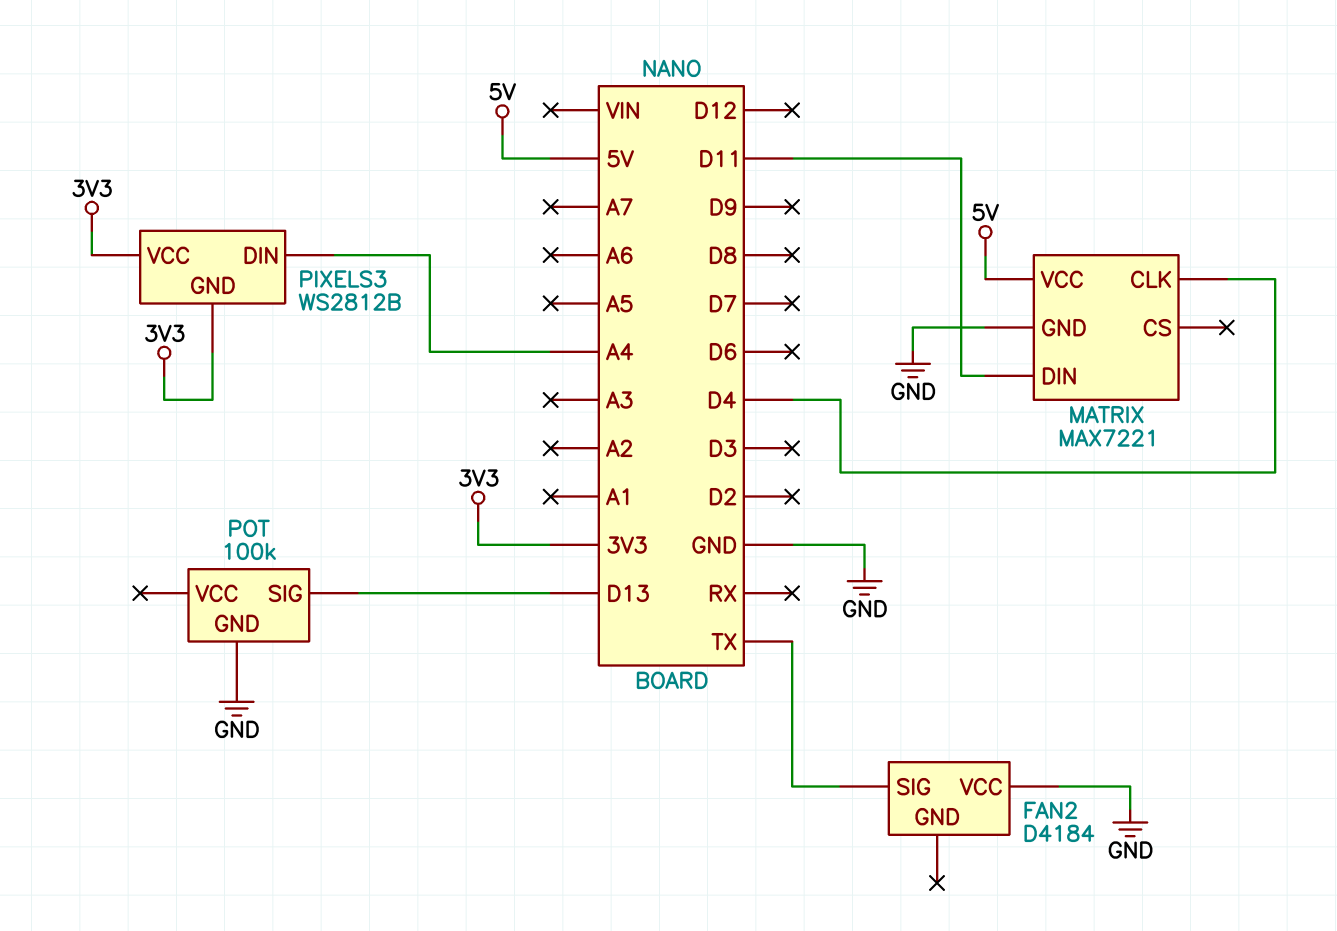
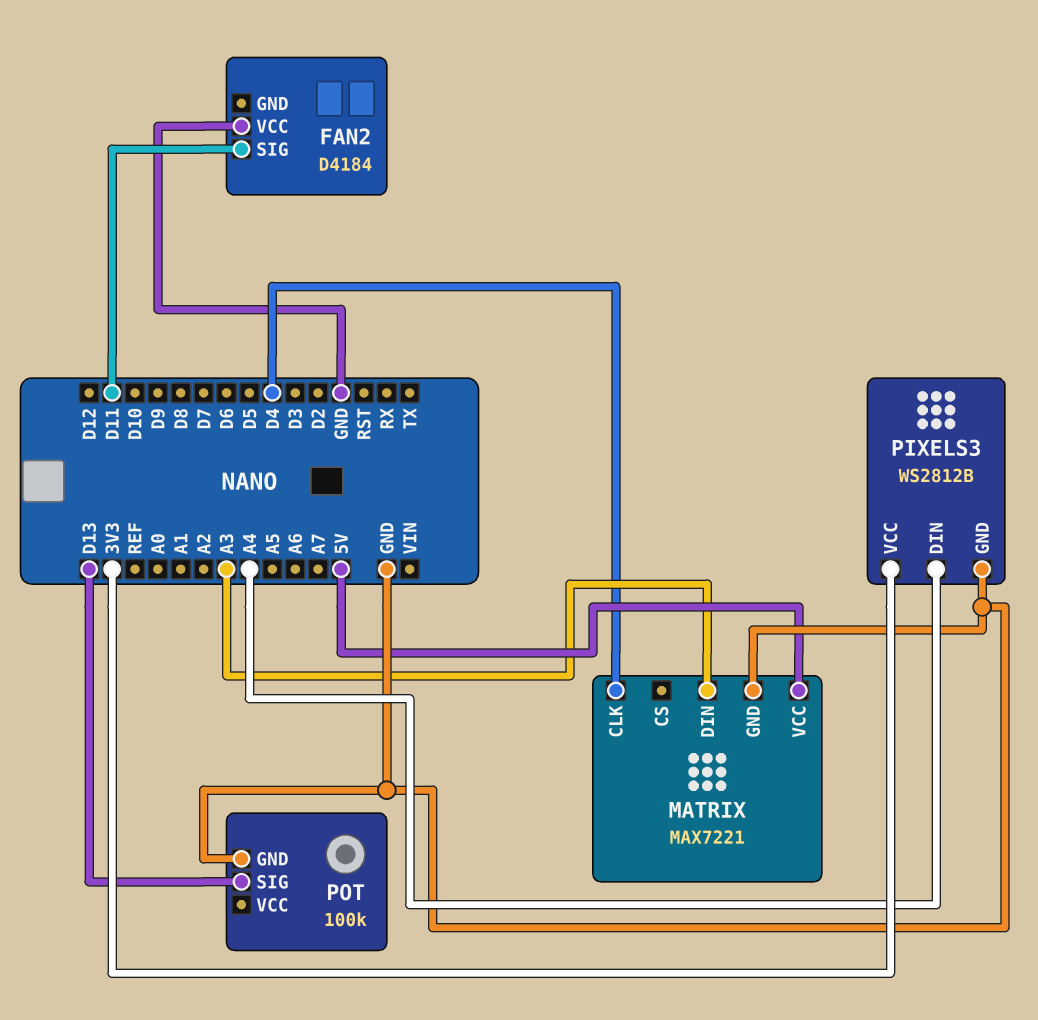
FAN2 pin SIG: TX -> D11
MATRIX pin DIN: D11 -> A3
PIXELS3 pin GND: 3V3 -> GND

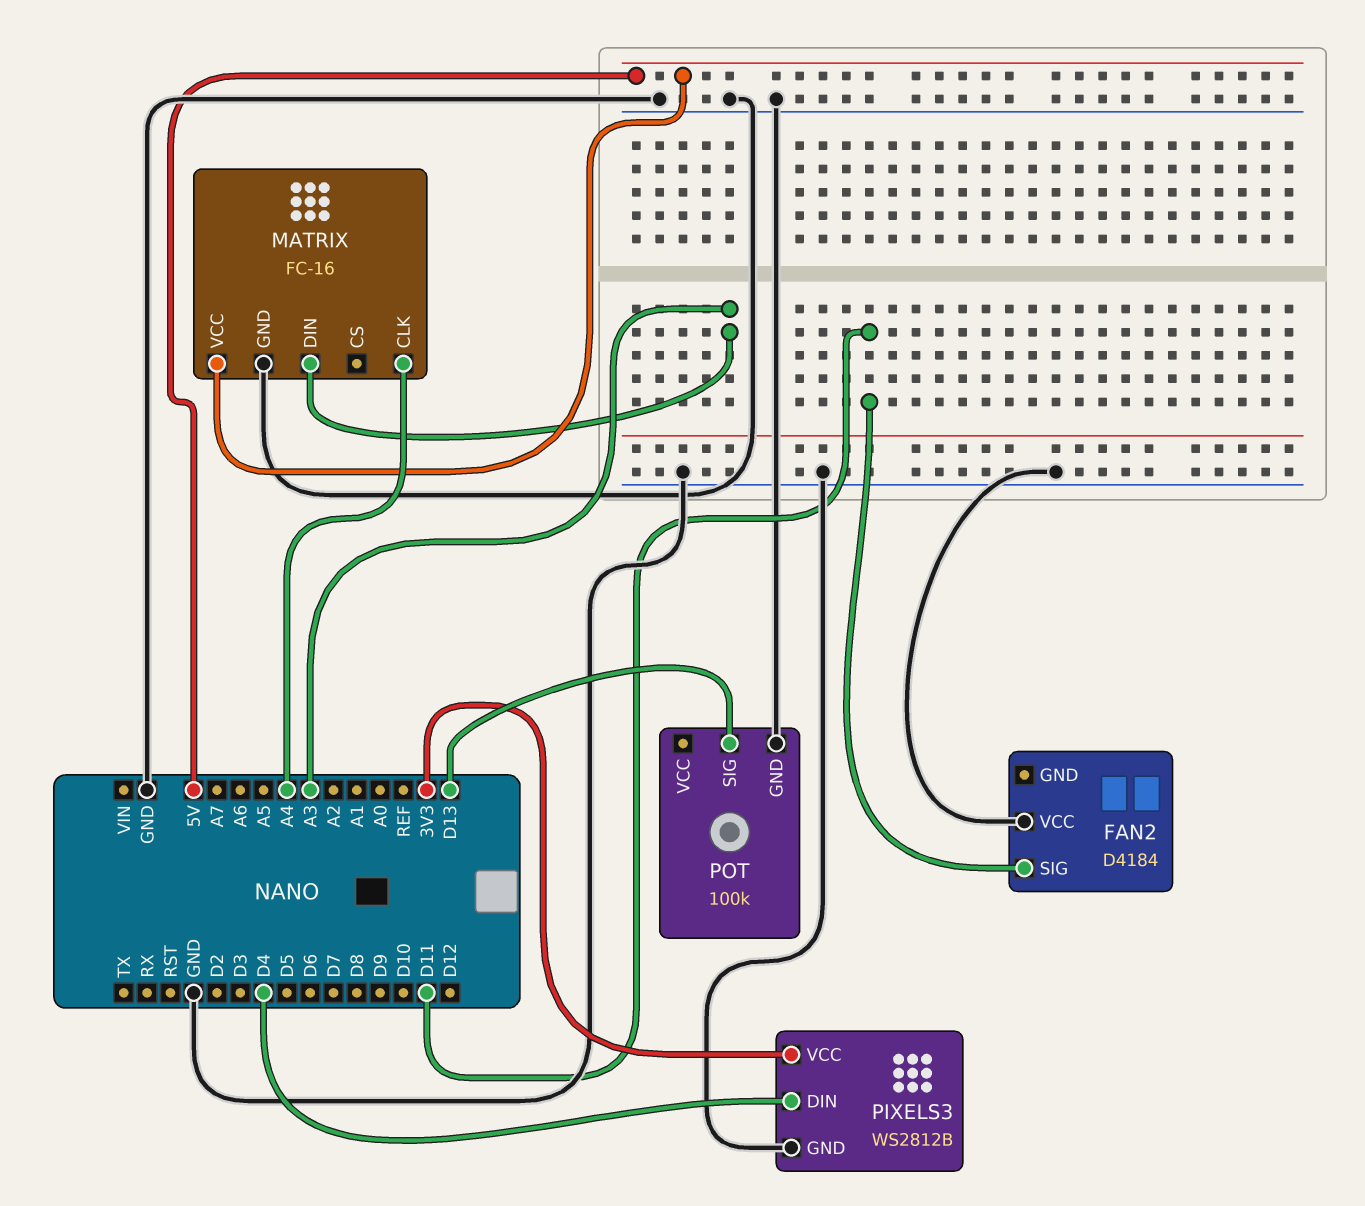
MATRIX: MAX7221 -> FC-16
MATRIX pin CLK: D4 -> A4
PIXELS3 pin DIN: A4 -> D4

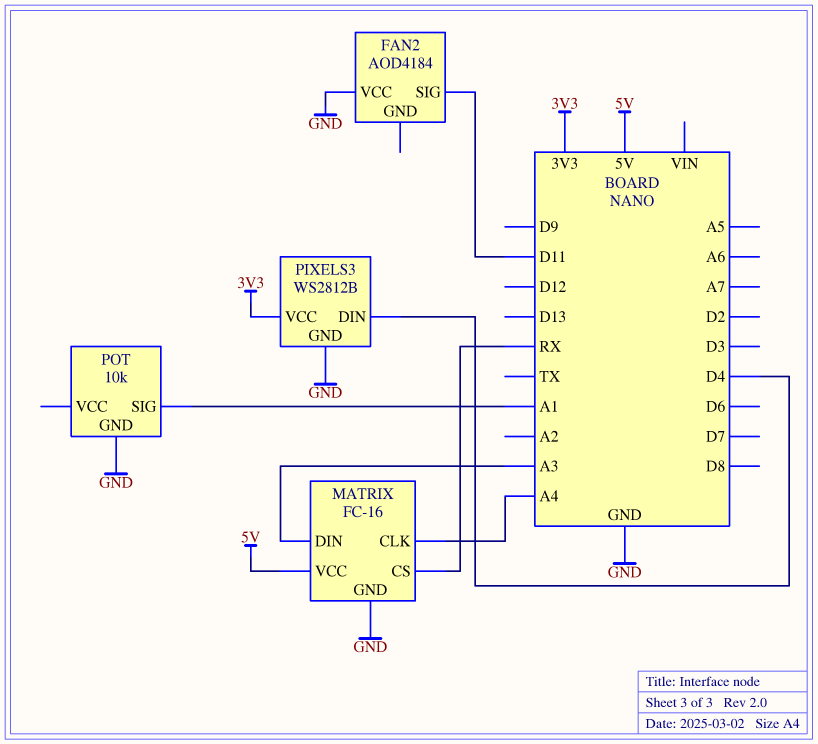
FAN2: D4184 -> AOD4184
MATRIX pin CS: none -> RX
POT: 100k -> 10k
POT pin SIG: D13 -> A1

